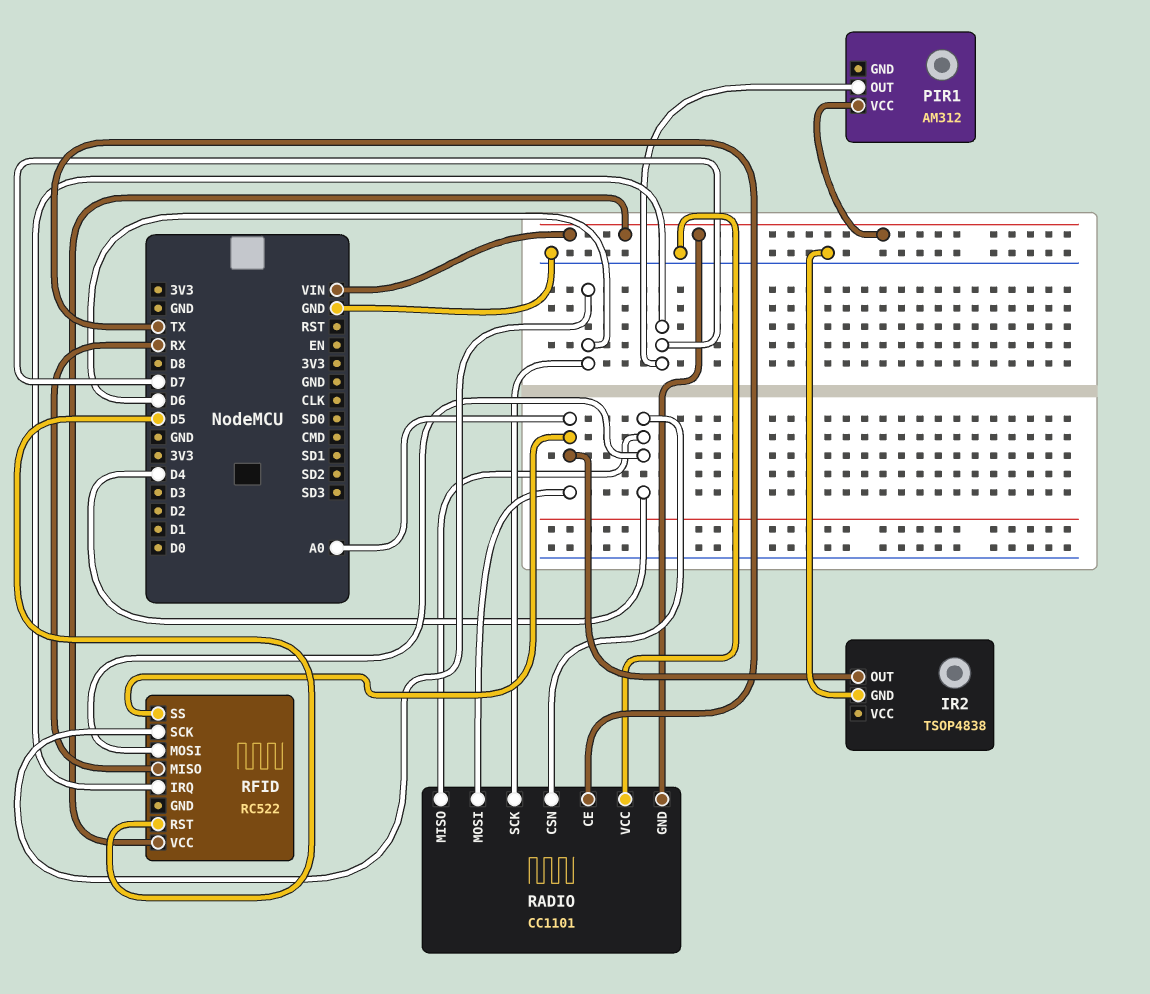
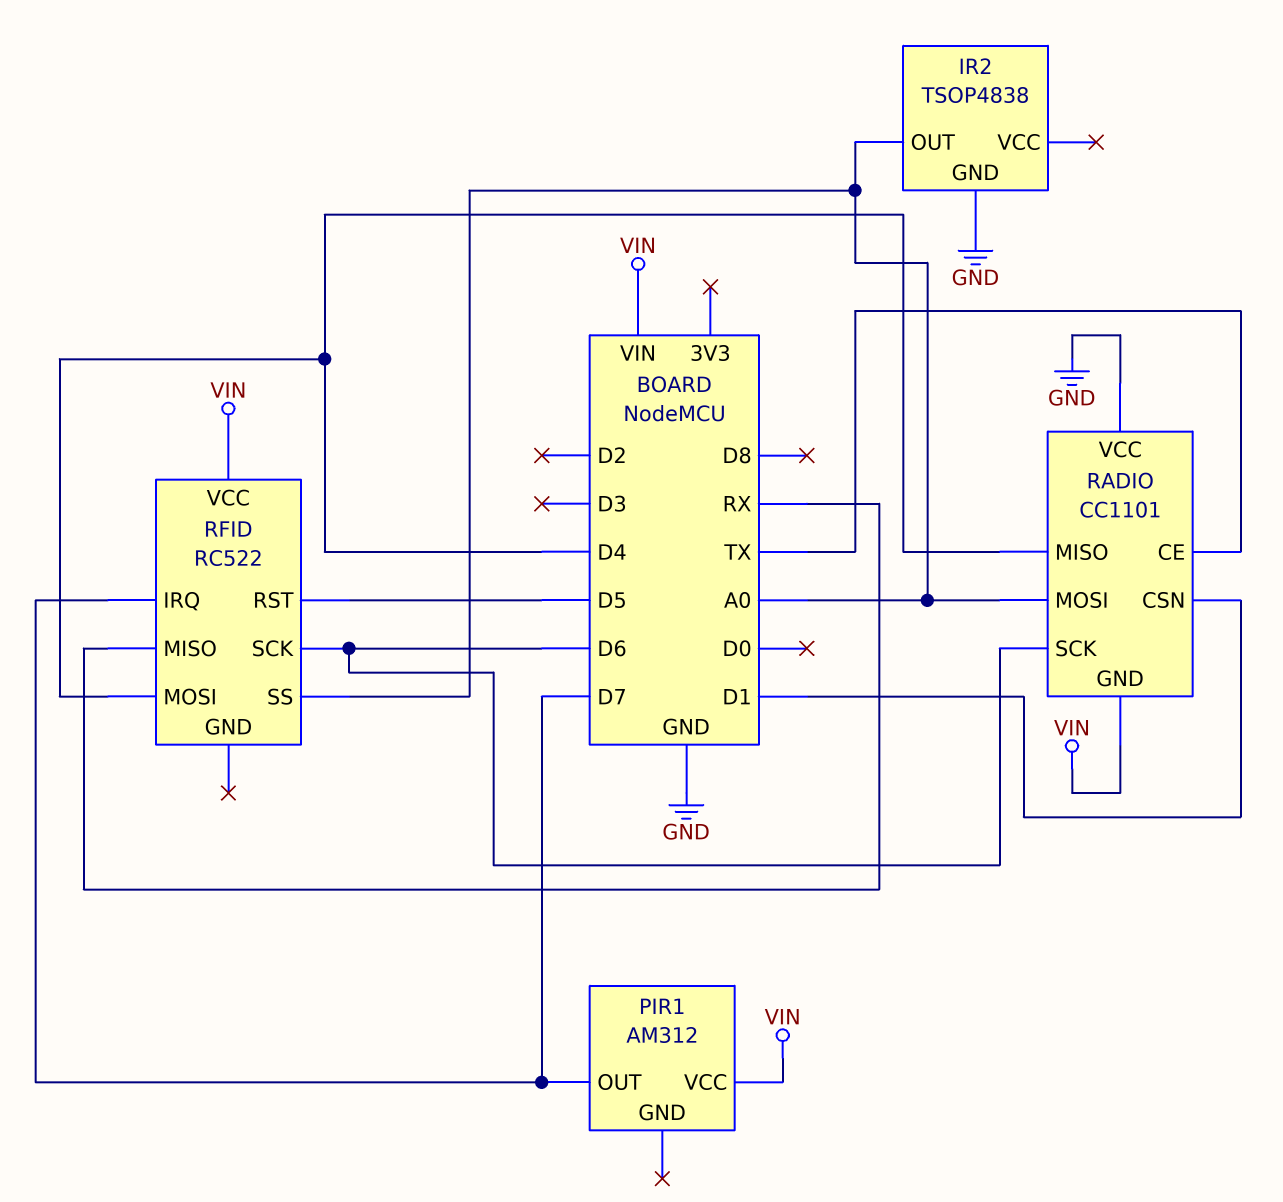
RADIO pin CSN: D4 -> D1

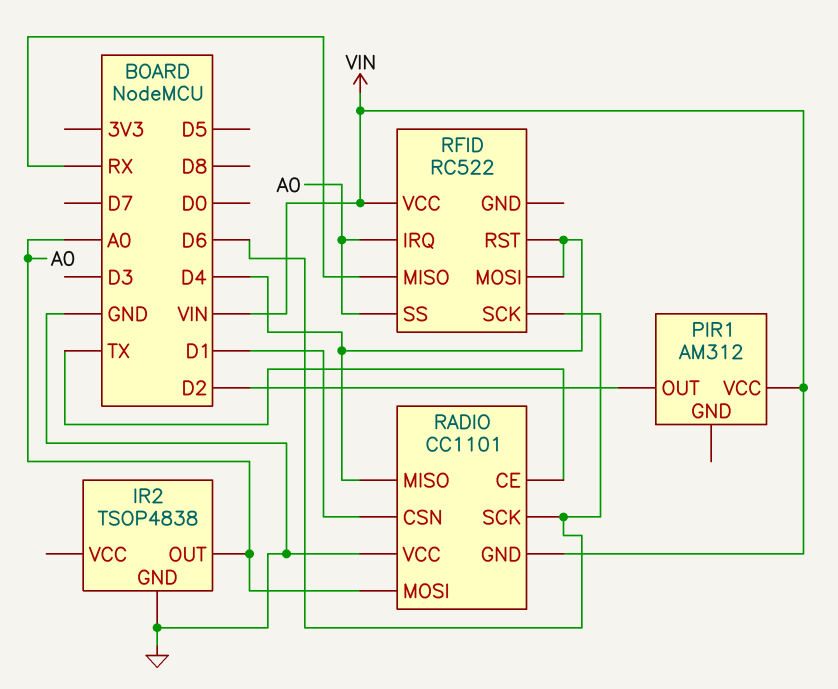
PIR1 pin OUT: D7 -> D2
RFID pin IRQ: D7 -> A0
RFID pin RST: D5 -> D4

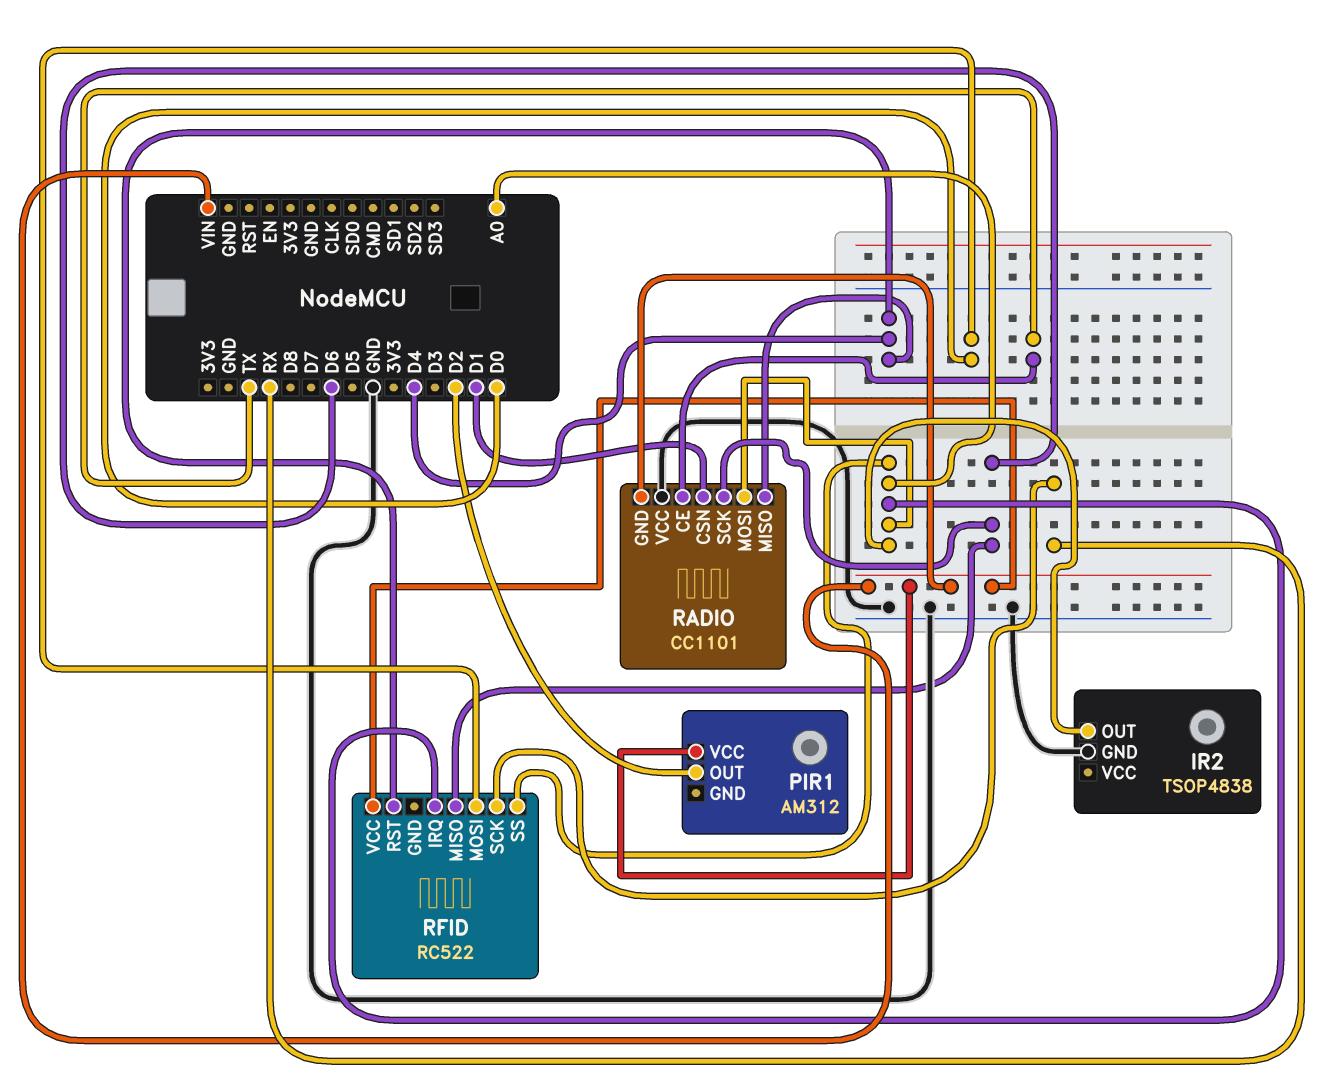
RFID pin MISO: RX -> D6
RFID pin MOSI: D4 -> D0
RFID pin SCK: D6 -> RX

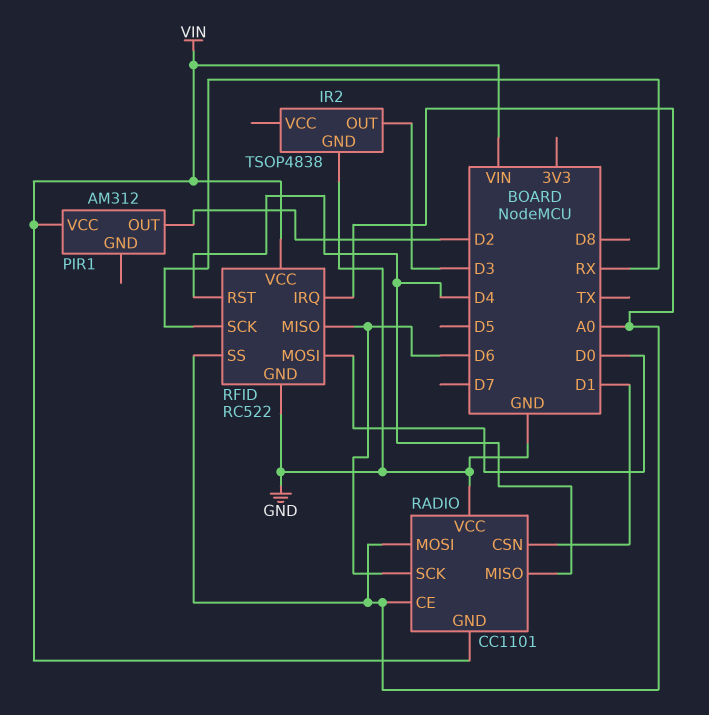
IR2 pin OUT: A0 -> D3
RADIO pin CE: TX -> A0
RFID pin GND: none -> GND

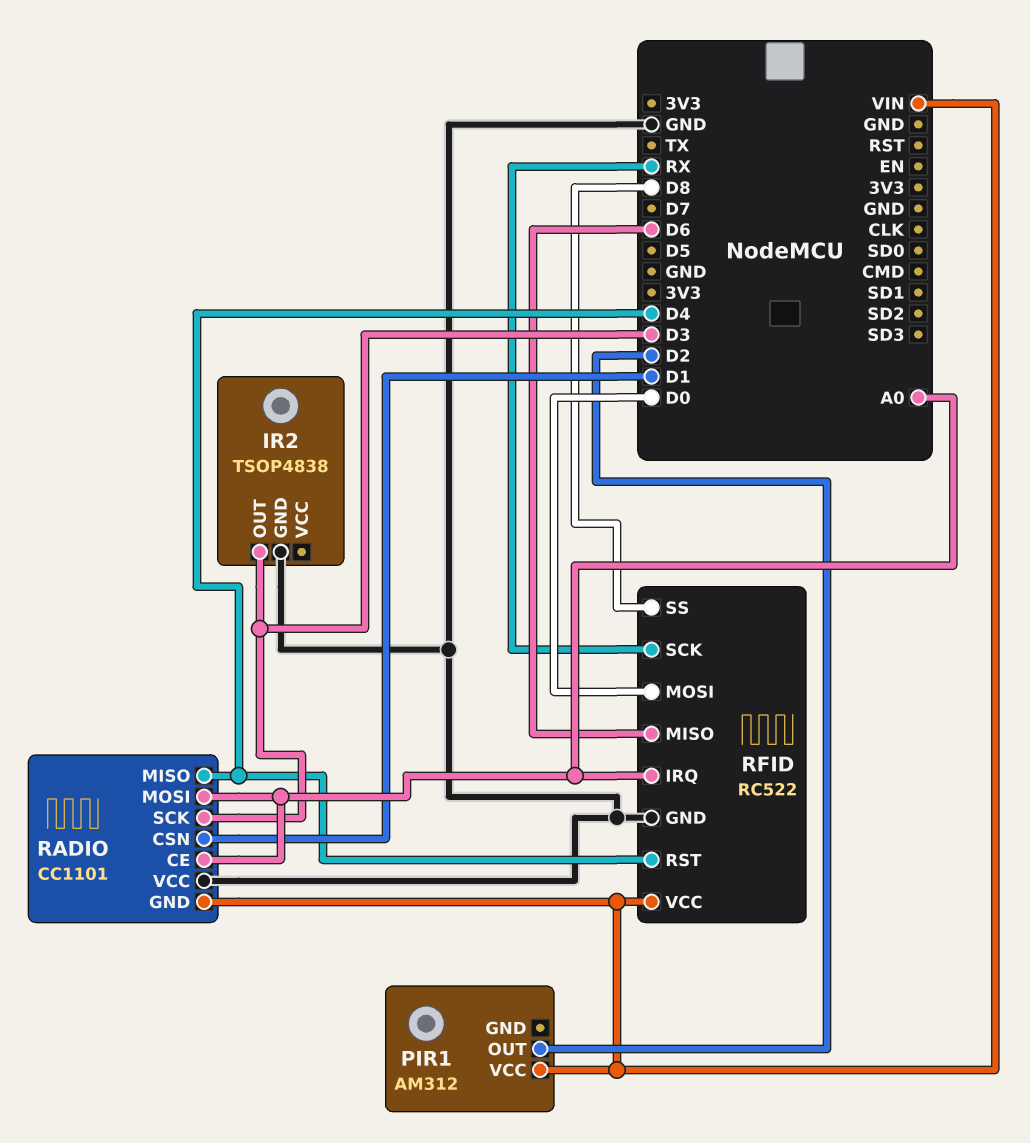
RADIO pin SCK: D6 -> D3
RFID pin SS: A0 -> D8

